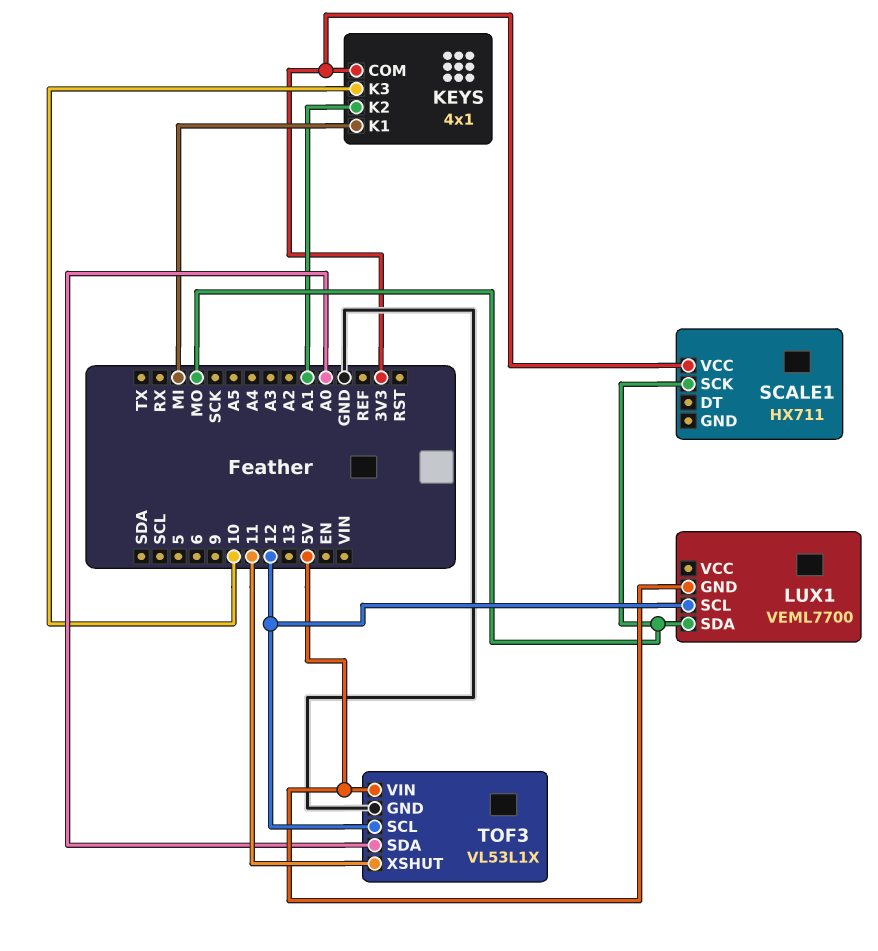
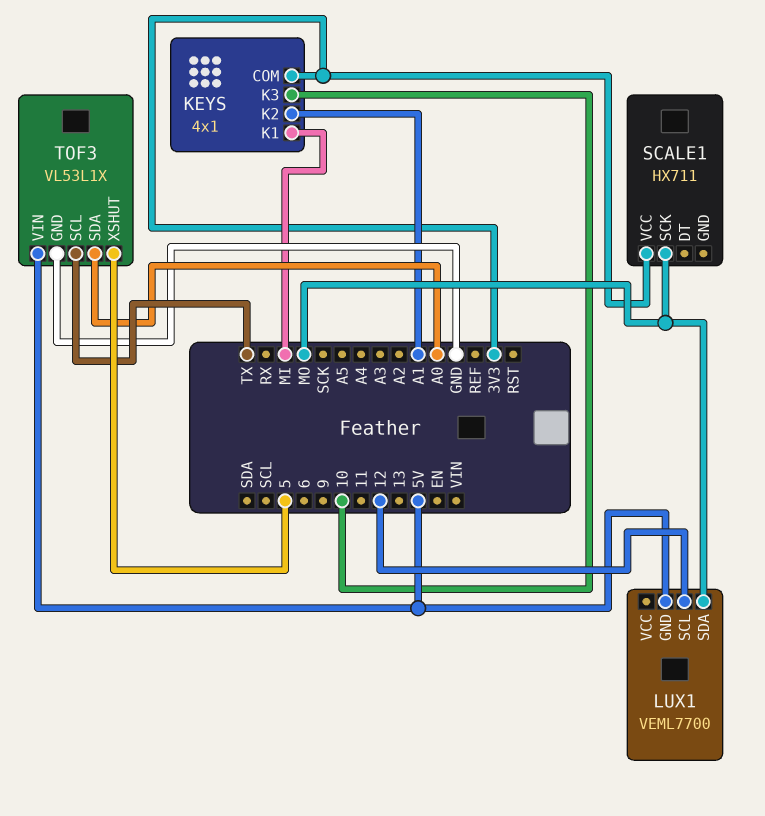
TOF3 pin SCL: 12 -> TX
TOF3 pin XSHUT: 11 -> 5

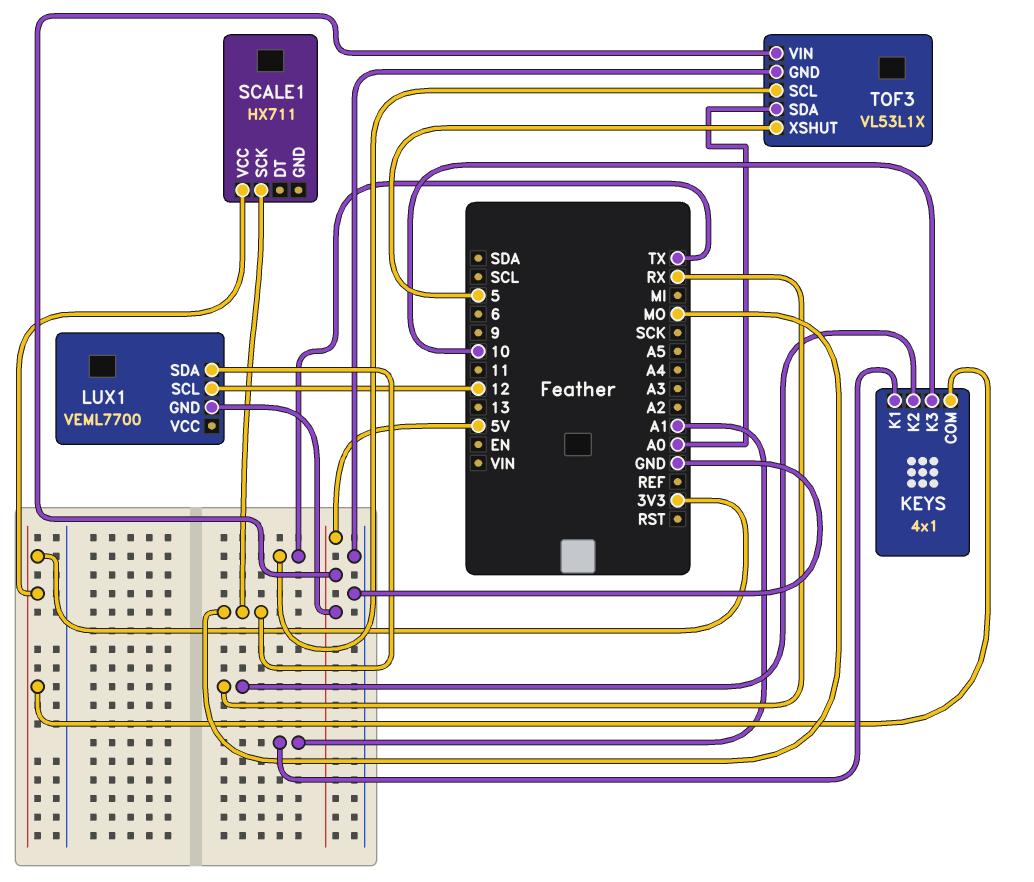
KEYS pin K1: MI -> A1
KEYS pin K2: A1 -> RX

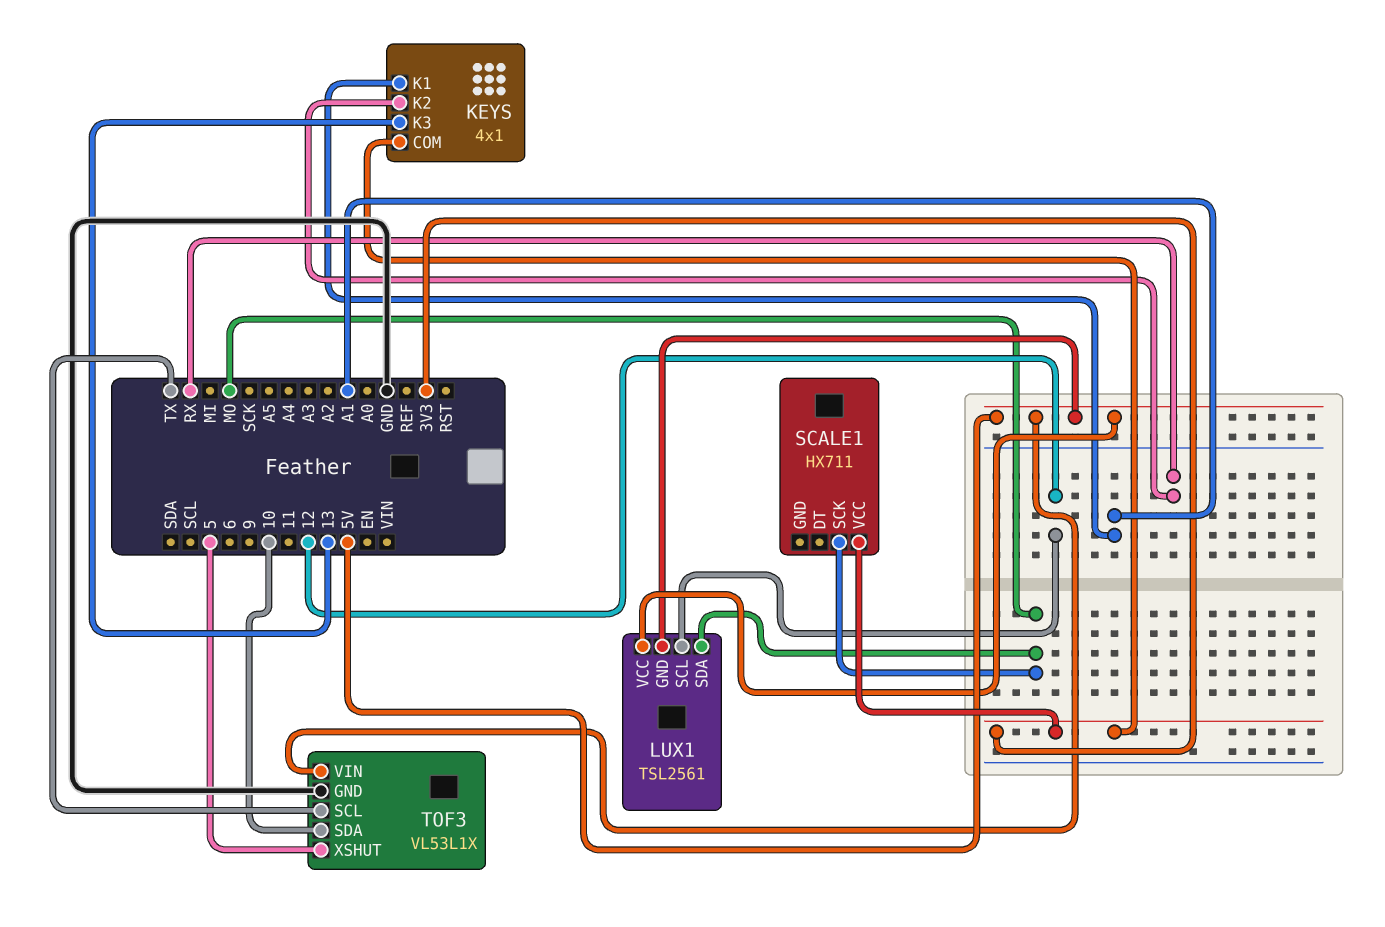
KEYS pin K3: 10 -> 13
LUX1: VEML7700 -> TSL2561
LUX1 pin VCC: none -> 5V
TOF3 pin SDA: A0 -> 10

